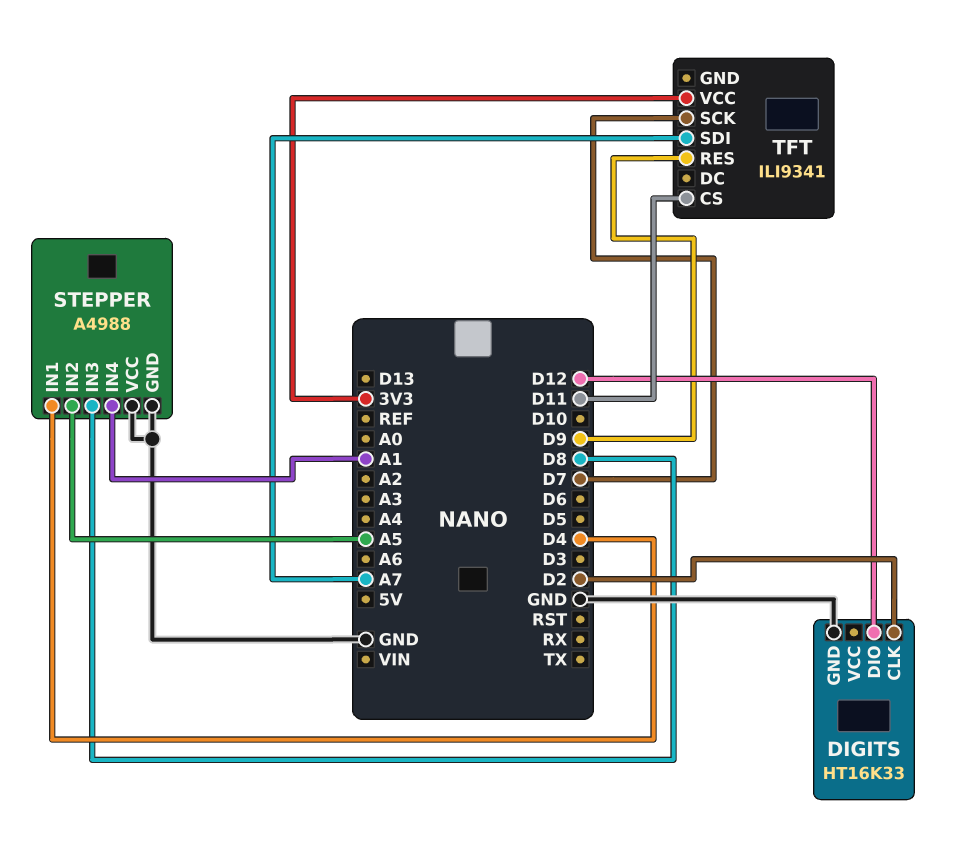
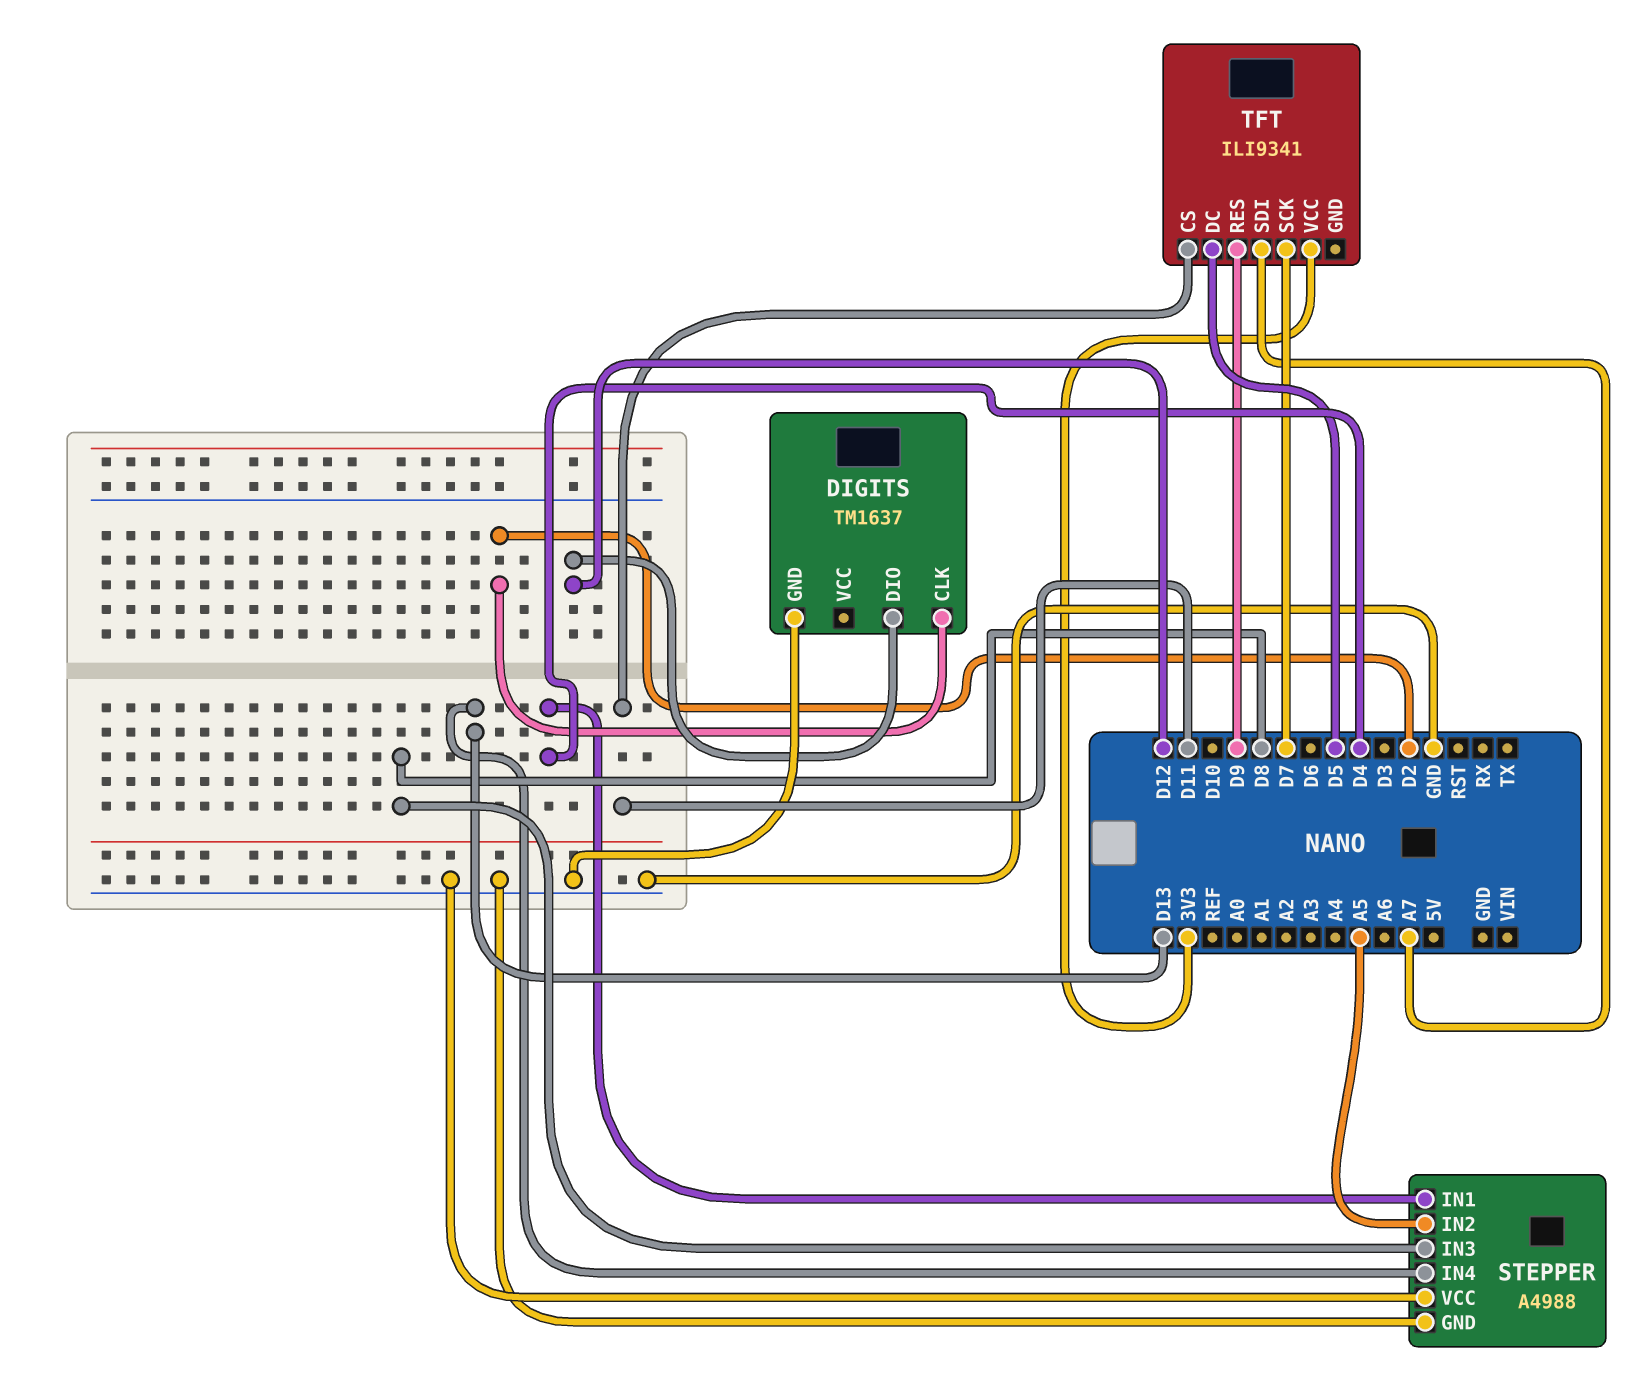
DIGITS: HT16K33 -> TM1637
STEPPER pin IN4: A1 -> D13
TFT pin DC: none -> D5

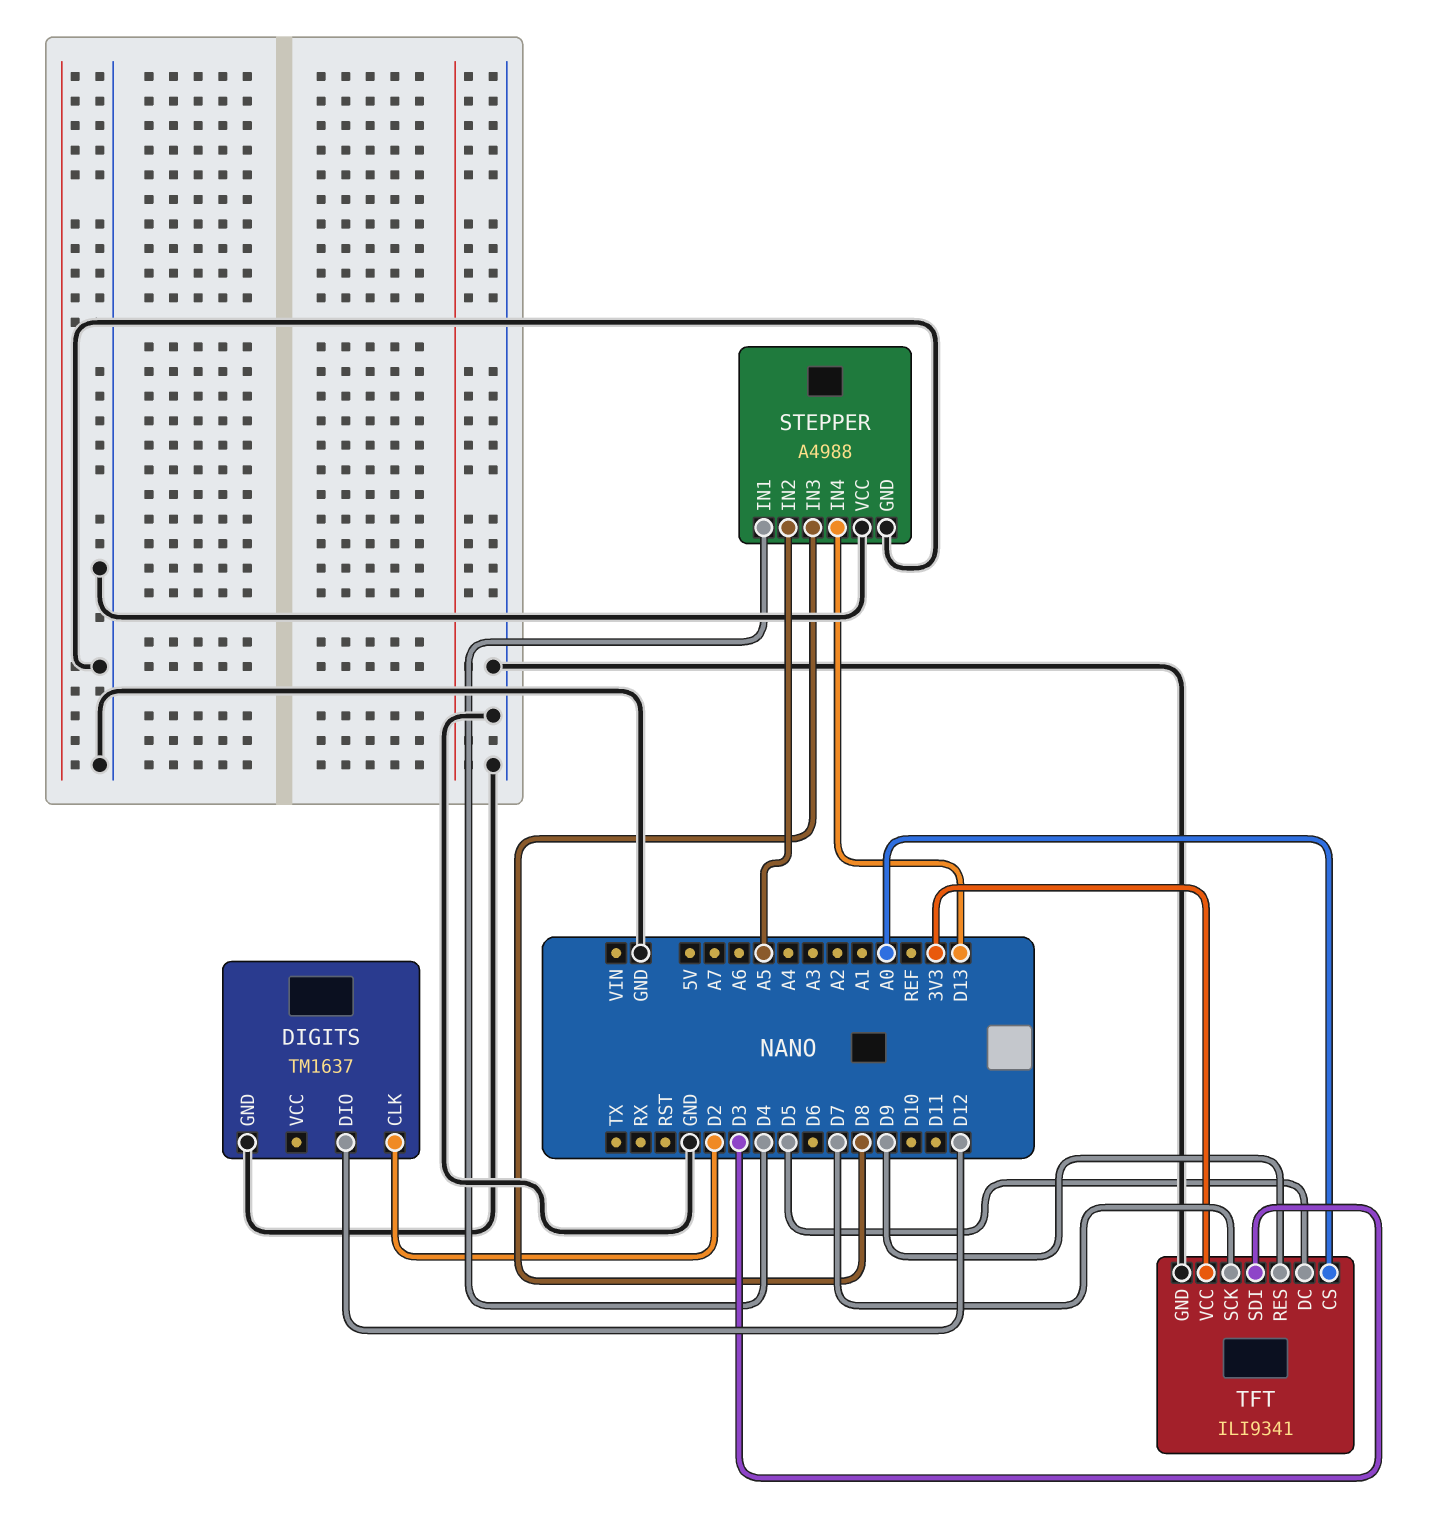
TFT pin CS: D11 -> A0
TFT pin GND: none -> GND
TFT pin SDI: A7 -> D3

